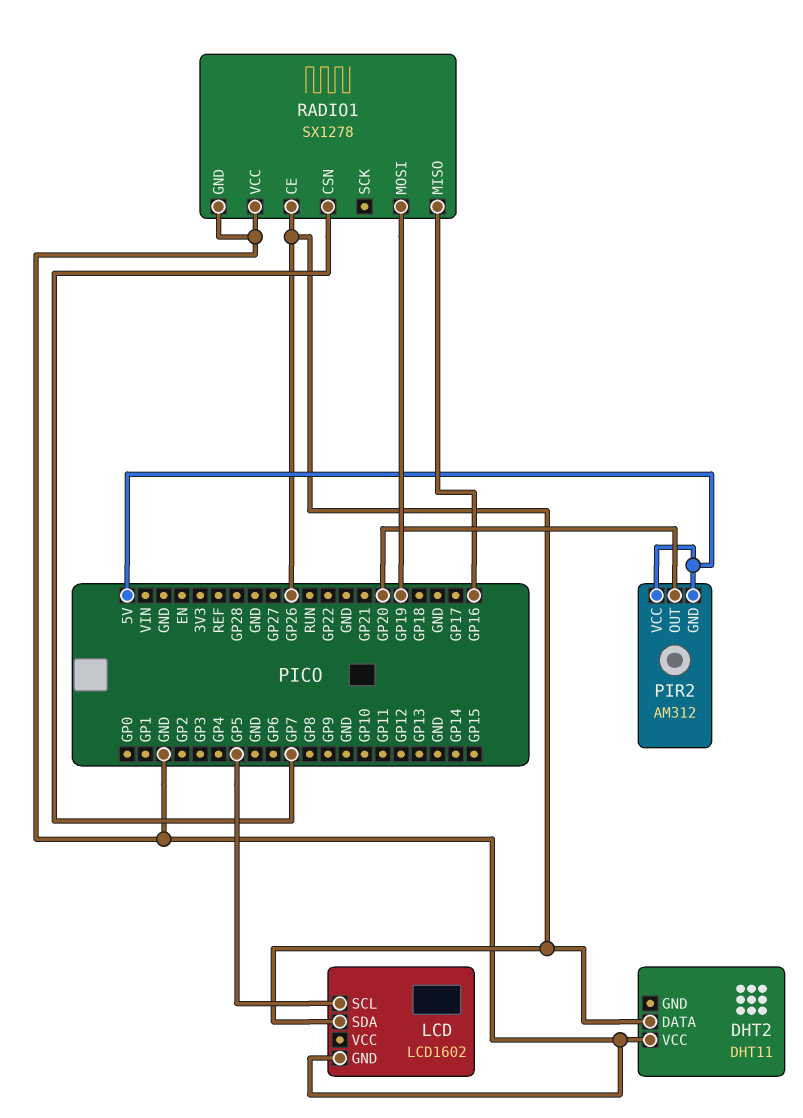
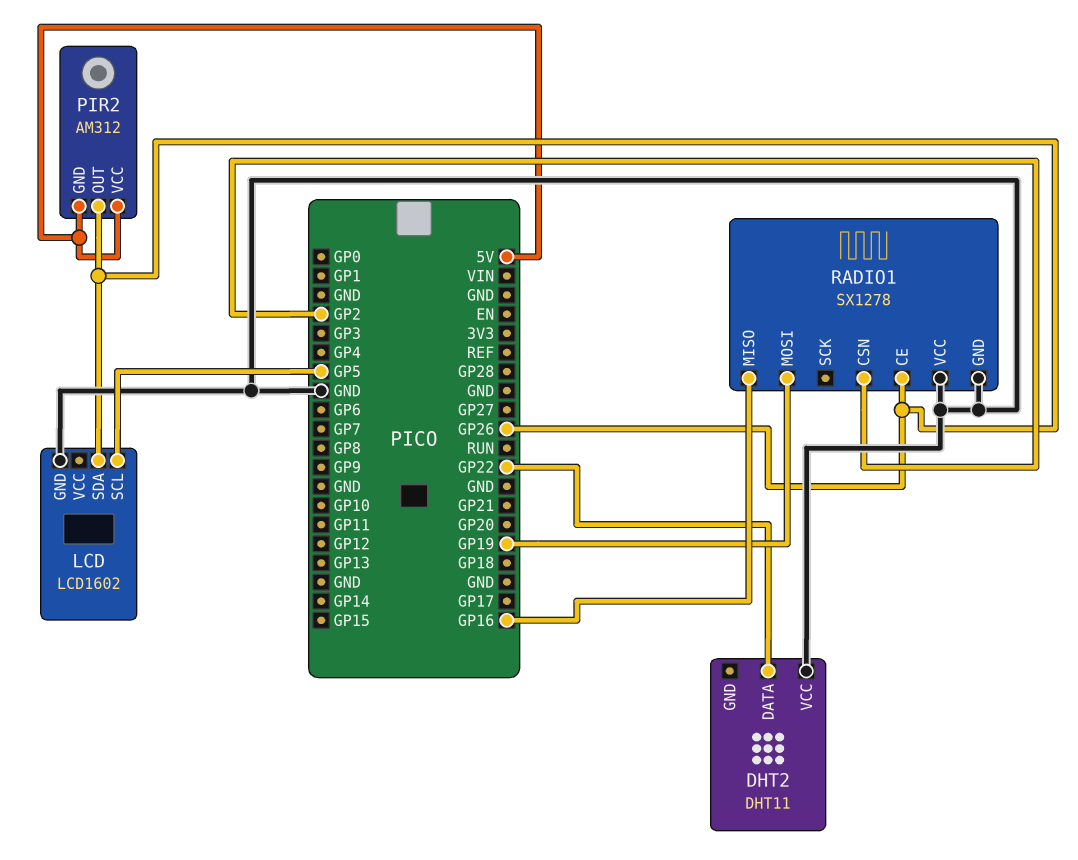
DHT2 pin DATA: GP26 -> GP22
PIR2 pin OUT: GP20 -> GP26
RADIO1 pin CSN: GP7 -> GP2

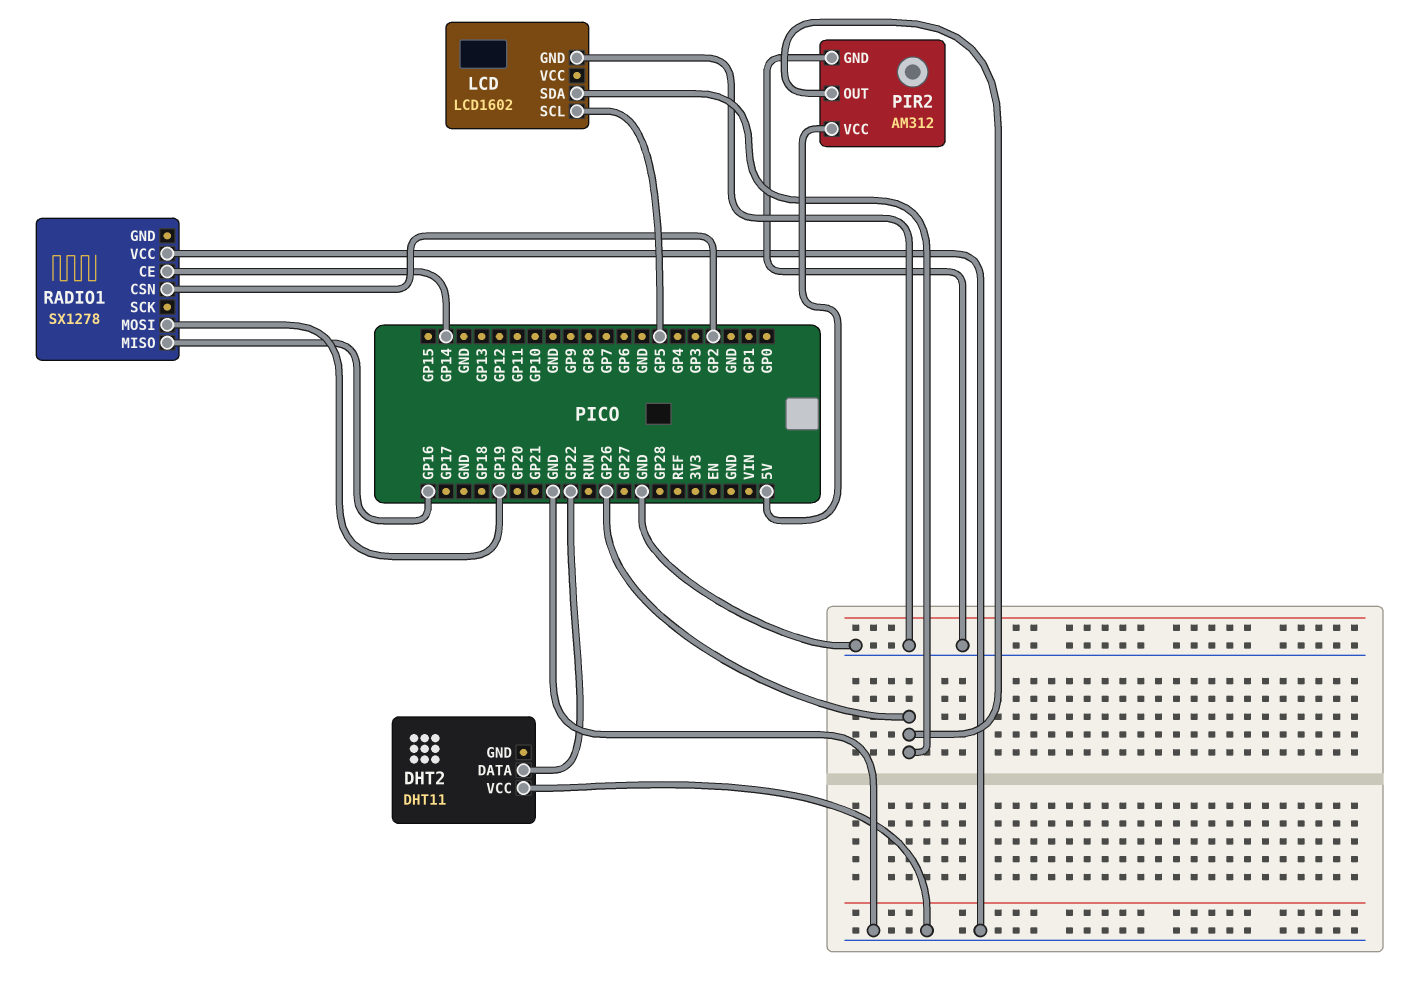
PIR2 pin GND: 5V -> GND
RADIO1 pin CE: GP26 -> GP14
RADIO1 pin GND: GND -> none

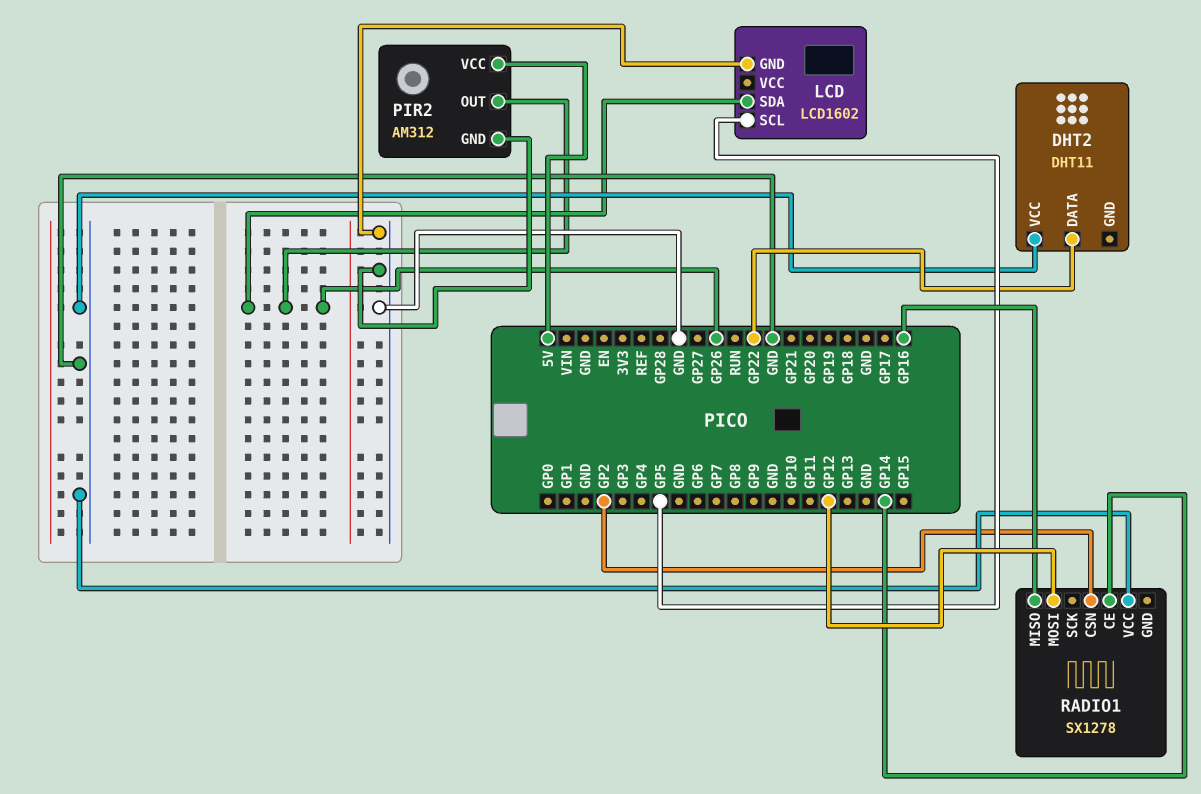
RADIO1 pin MOSI: GP19 -> GP12

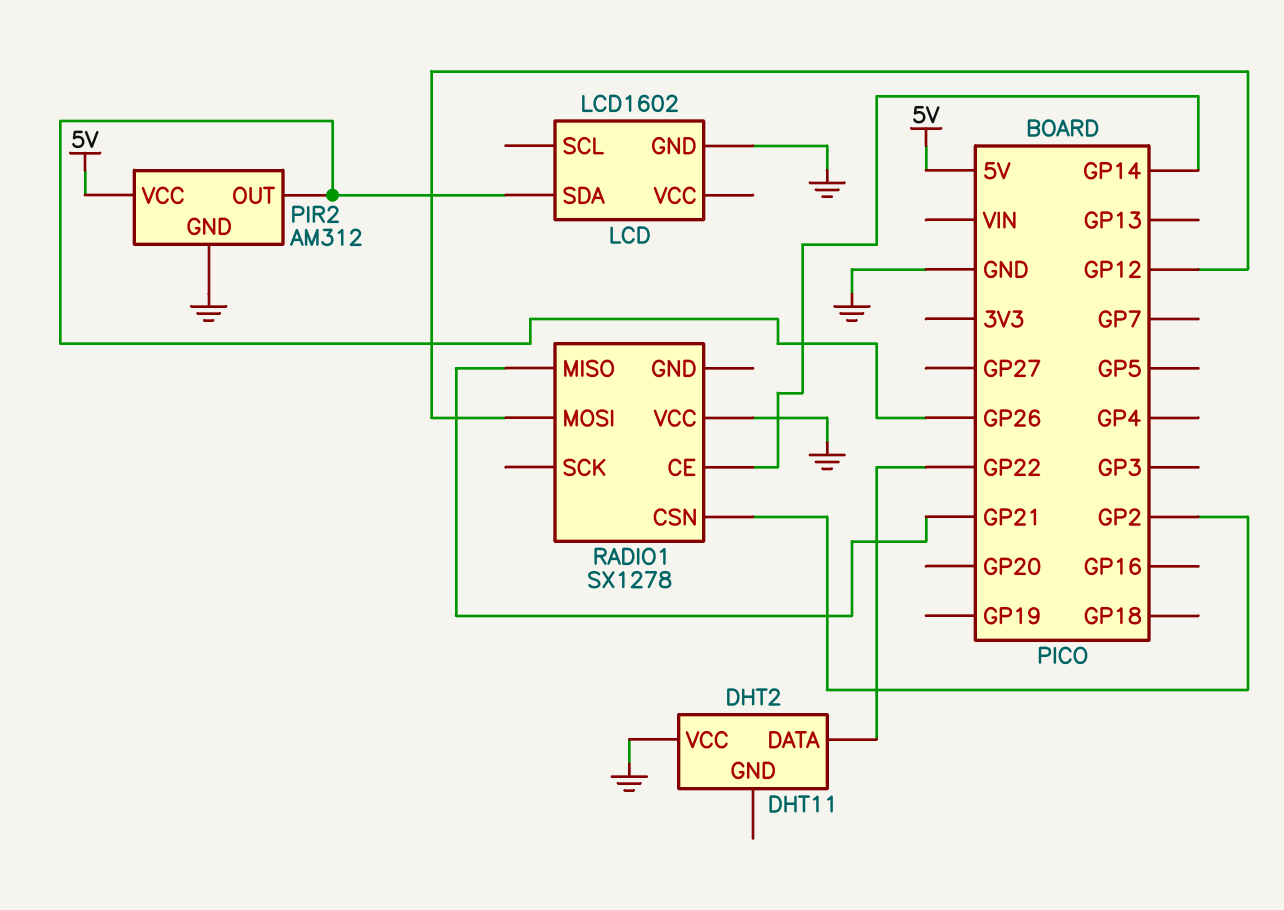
LCD pin SCL: GP5 -> none
RADIO1 pin MISO: GP16 -> GP21

